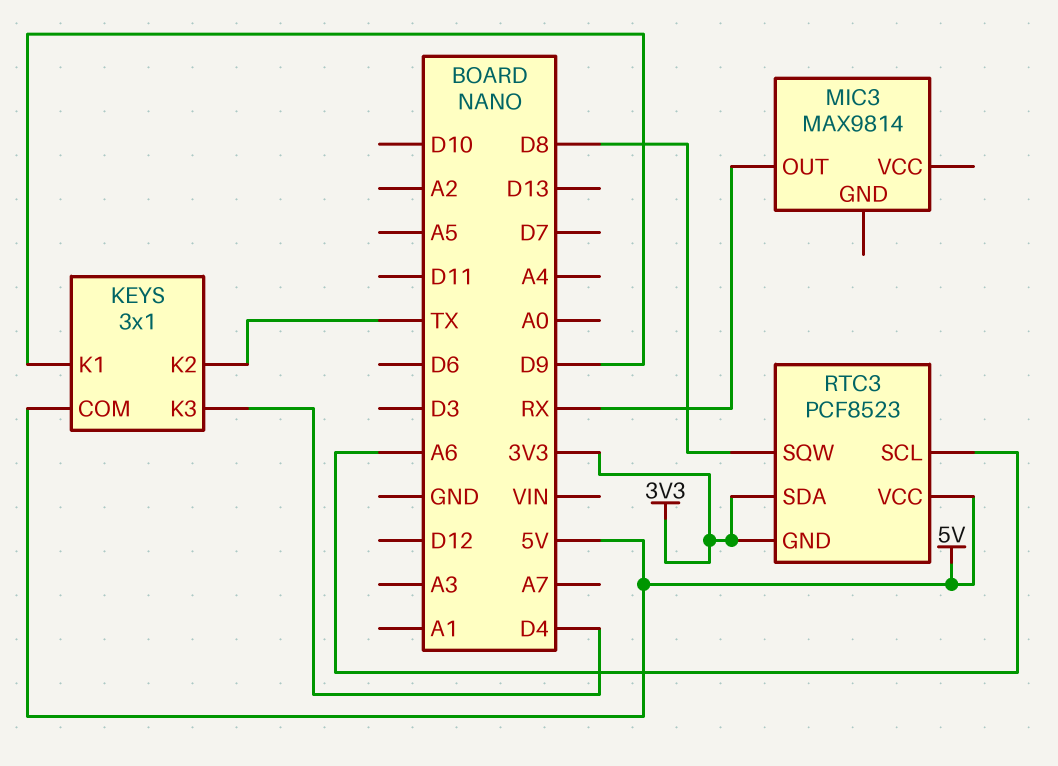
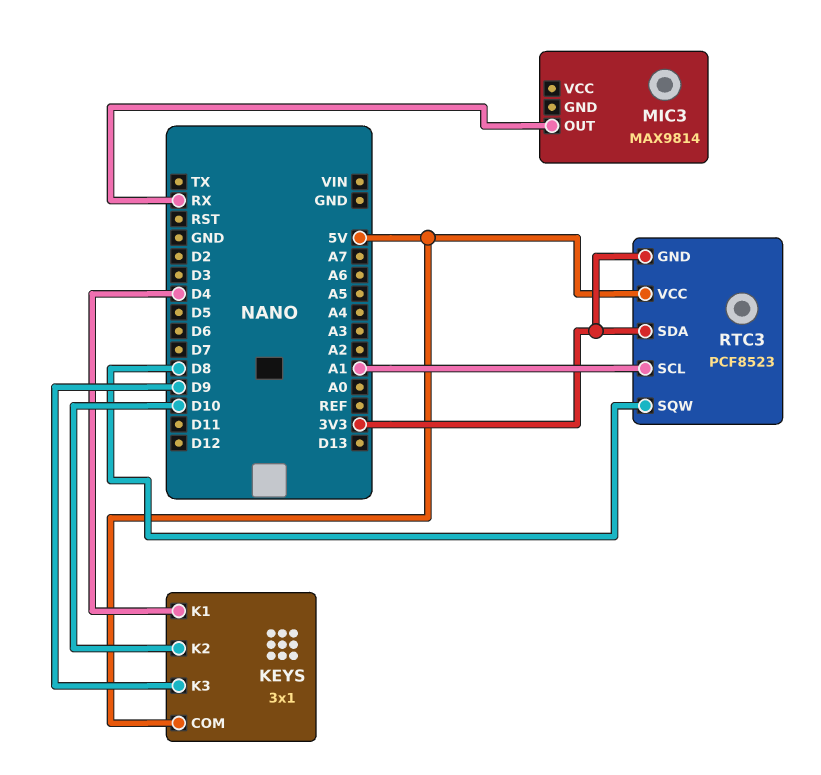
KEYS pin K1: D9 -> D4
KEYS pin K2: TX -> D10
KEYS pin K3: D4 -> D9
RTC3 pin SCL: A6 -> A1

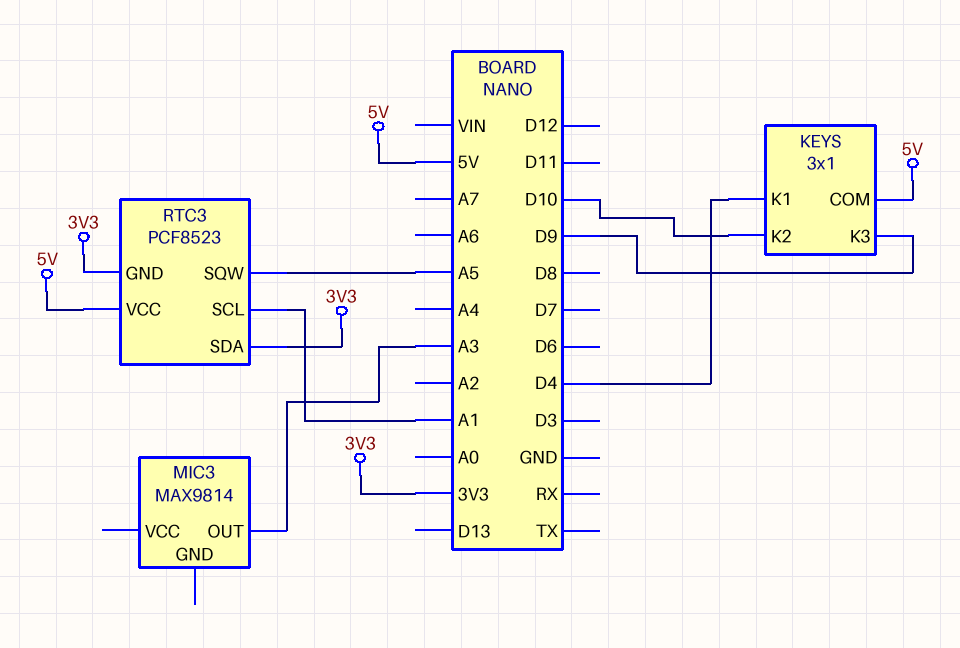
MIC3 pin OUT: RX -> A3
RTC3 pin SQW: D8 -> A5

